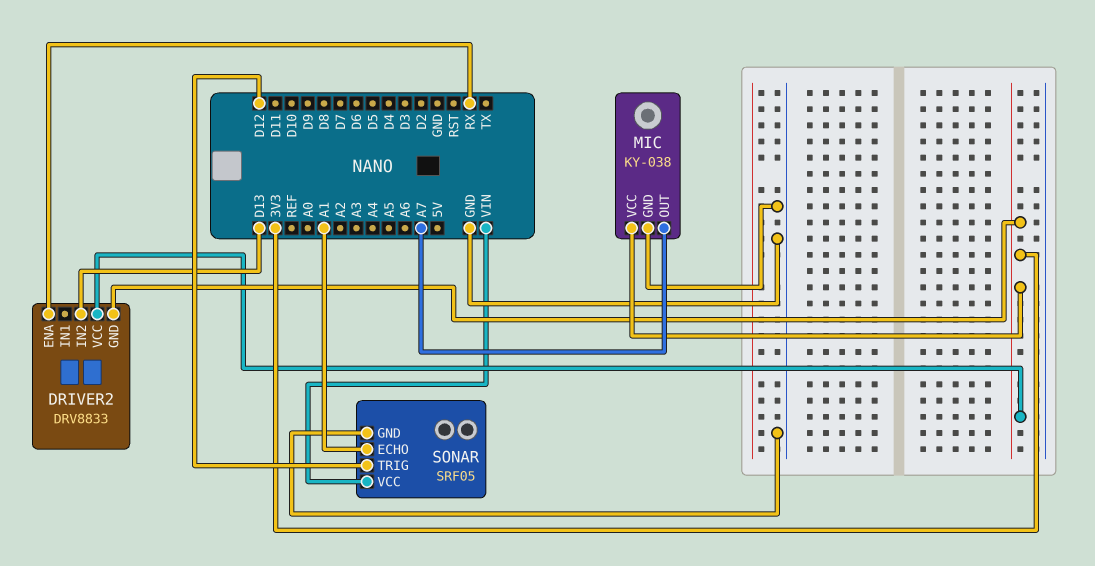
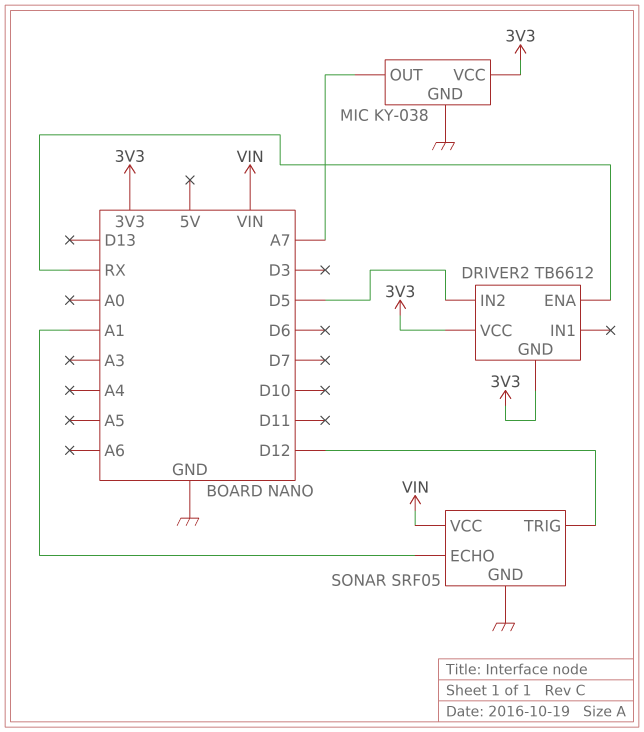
DRIVER2: DRV8833 -> TB6612
DRIVER2 pin IN2: D13 -> D5

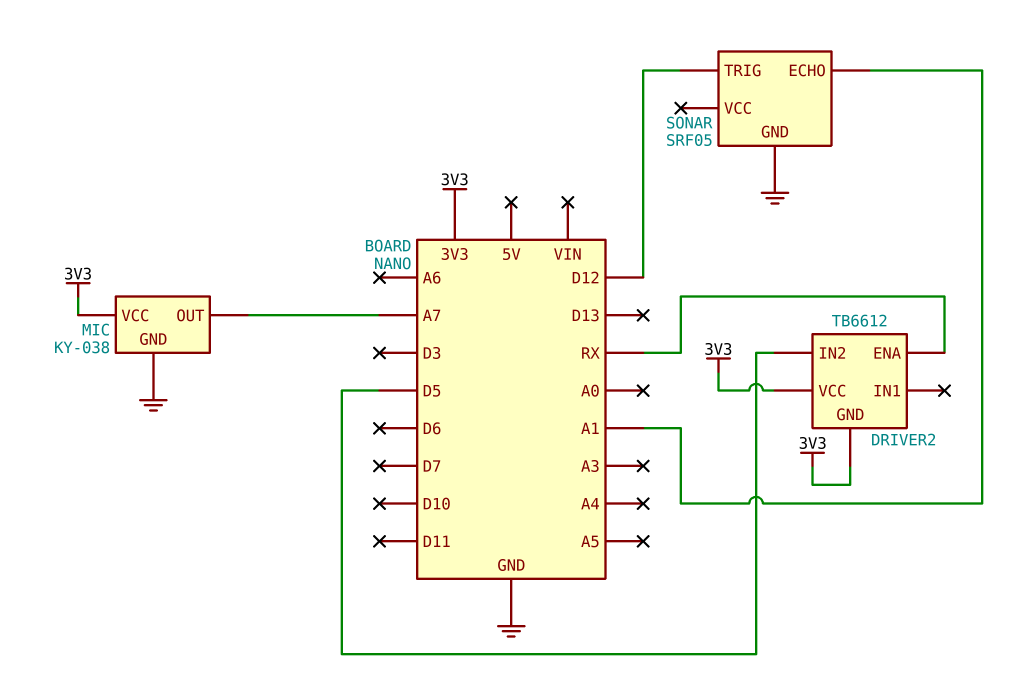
SONAR pin VCC: VIN -> none

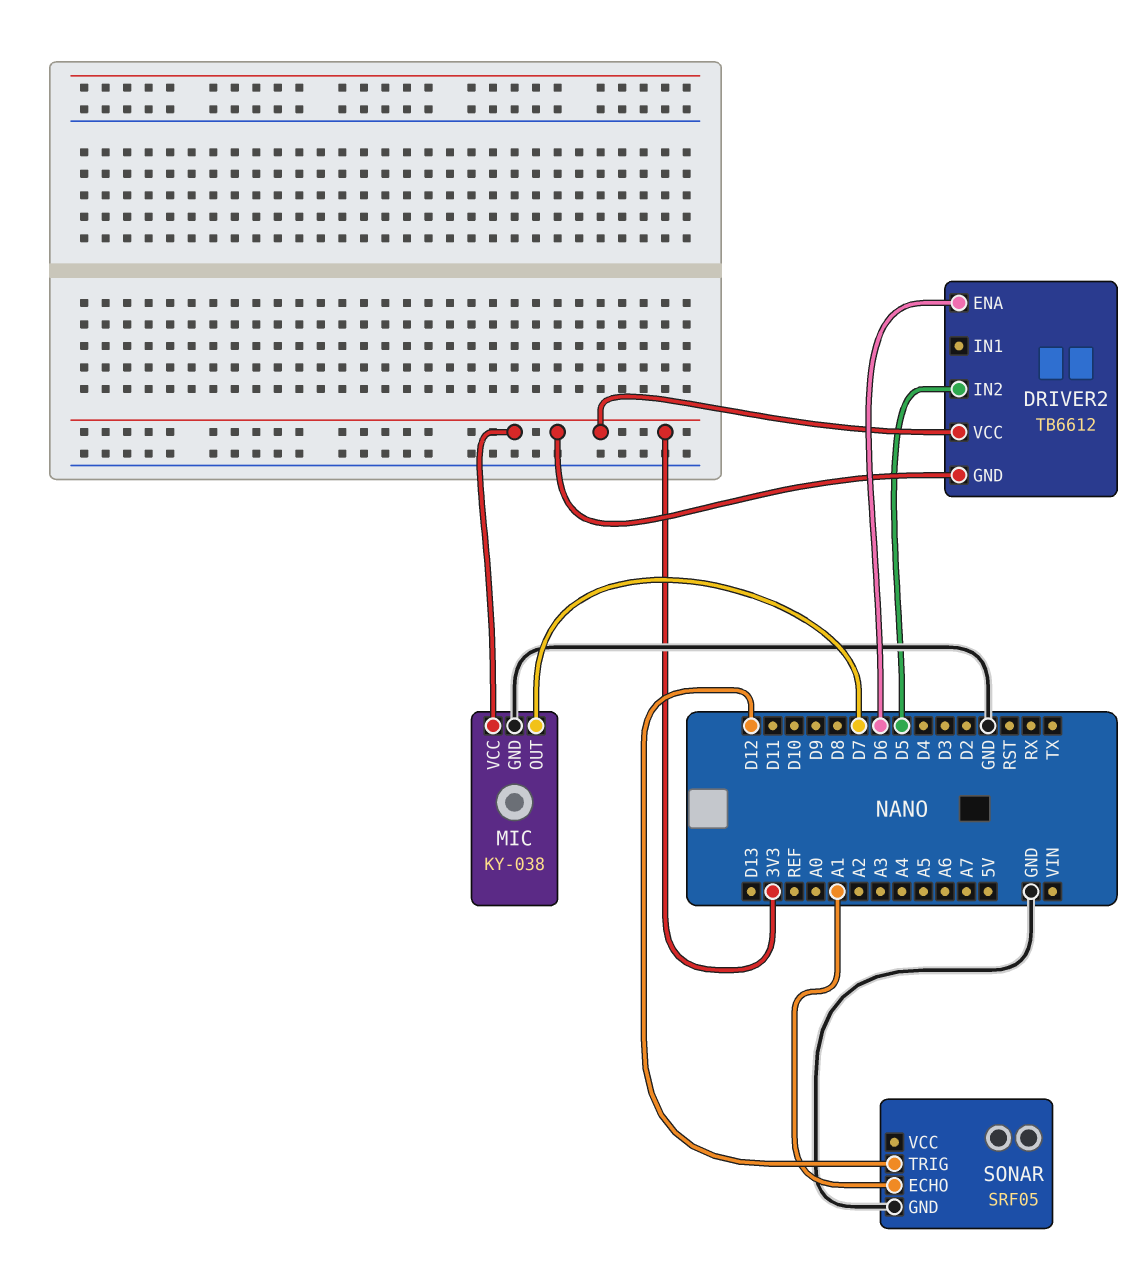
DRIVER2 pin ENA: RX -> D6
MIC pin OUT: A7 -> D7

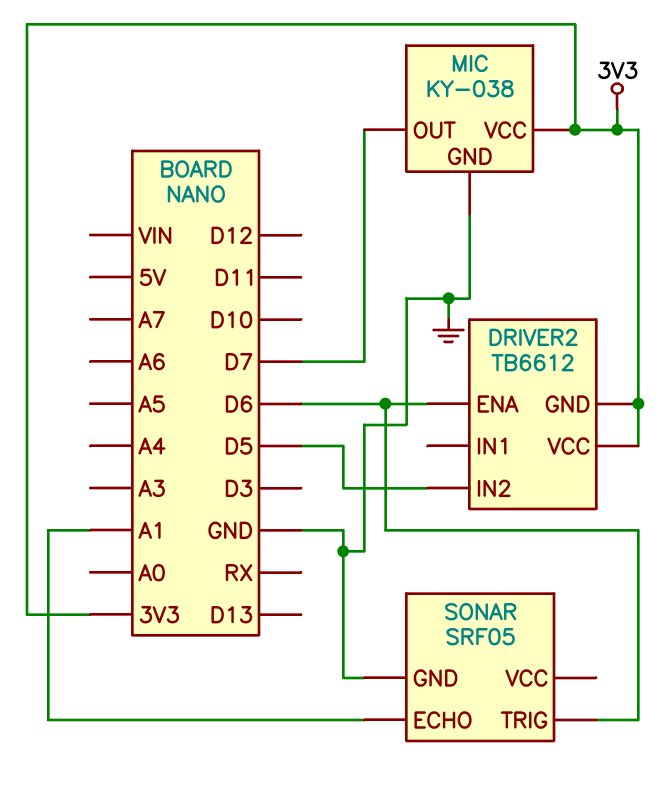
SONAR pin TRIG: D12 -> D6

